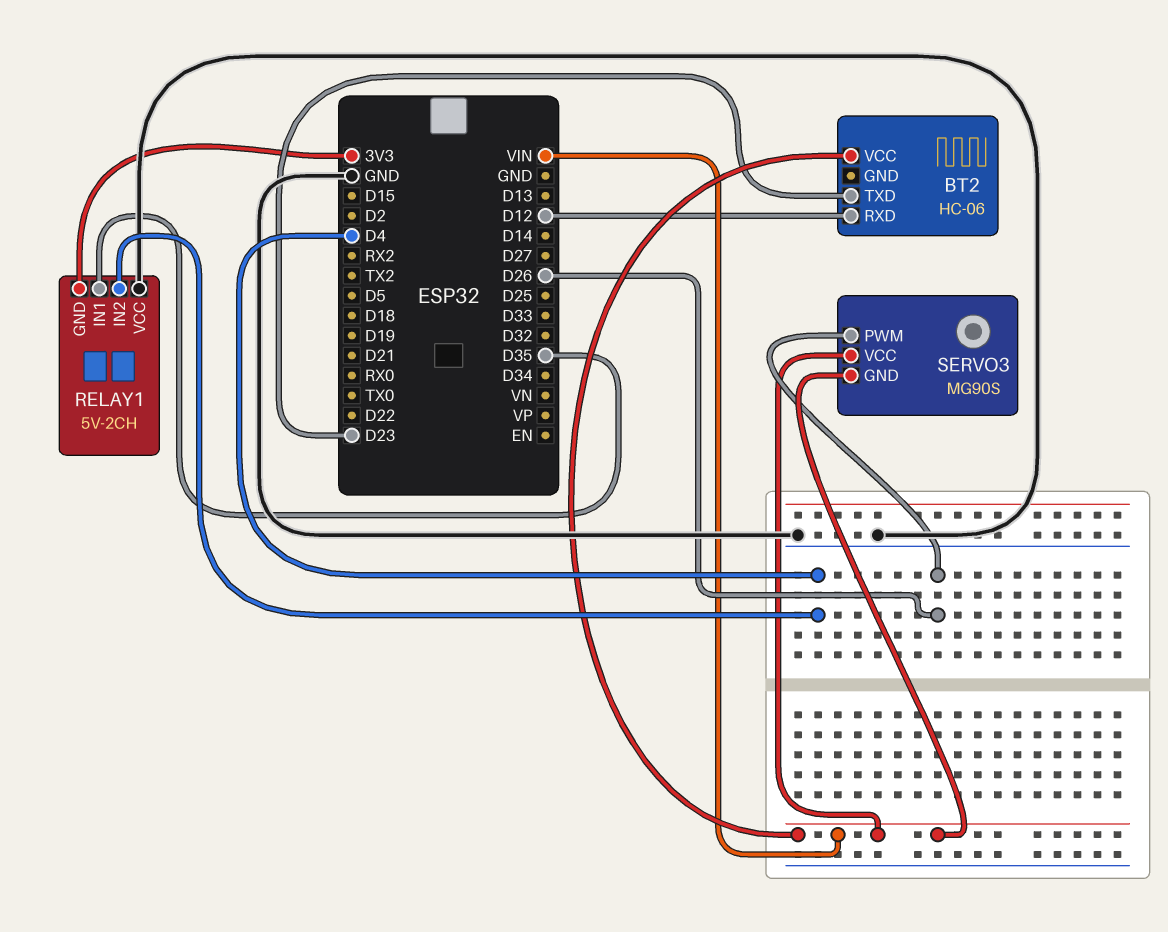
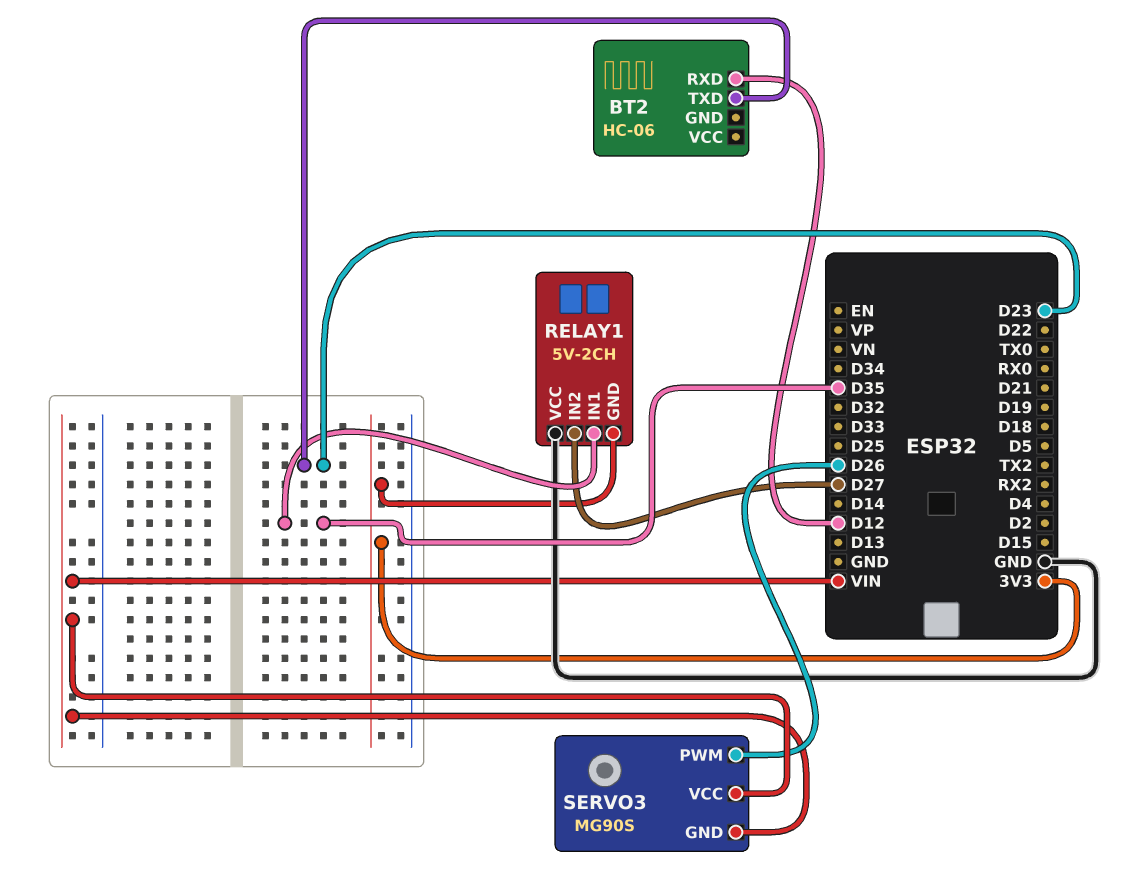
BT2 pin VCC: VIN -> none
RELAY1 pin IN2: D4 -> D27

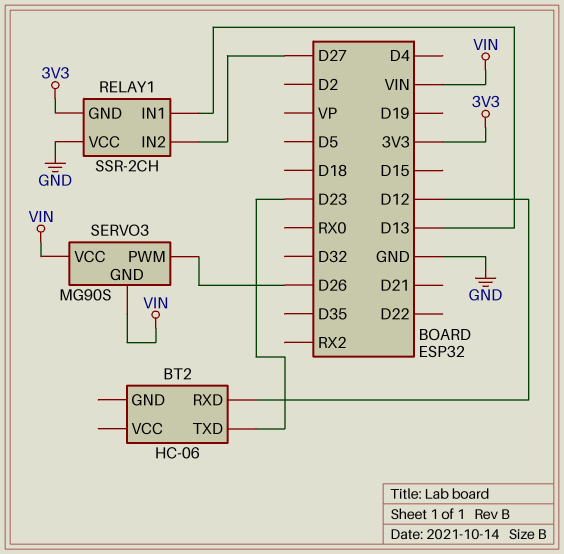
RELAY1: 5V-2CH -> SSR-2CH
RELAY1 pin IN1: D35 -> D13

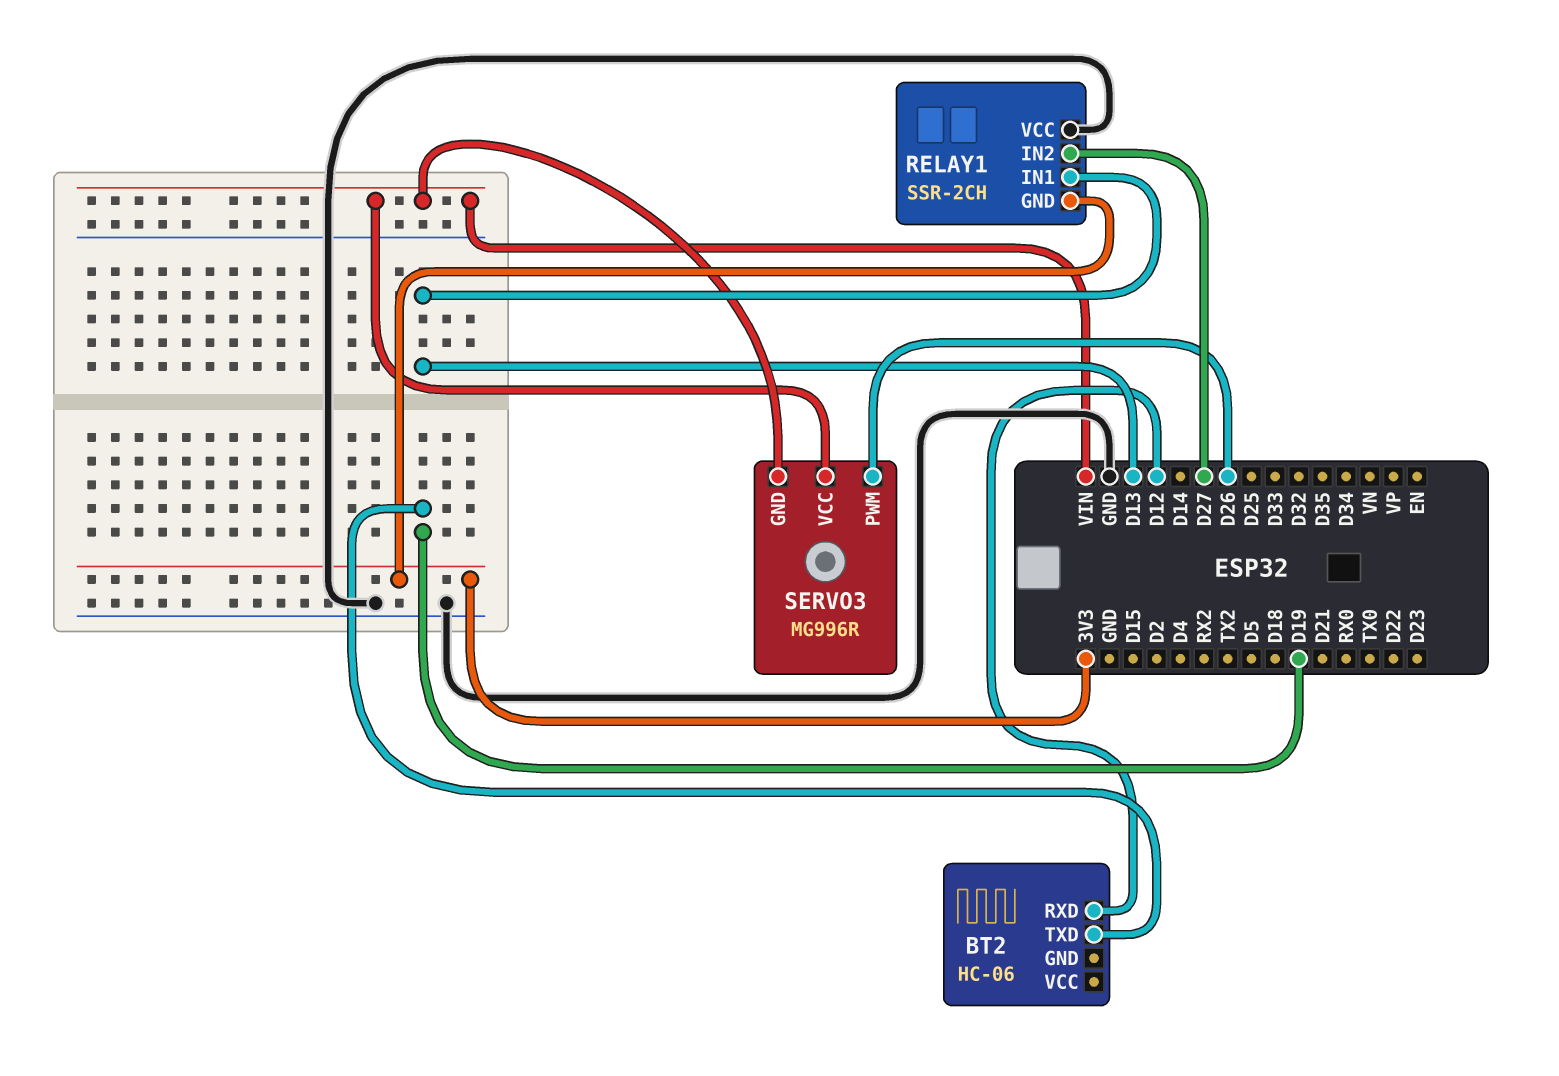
BT2 pin TXD: D23 -> D19
SERVO3: MG90S -> MG996R

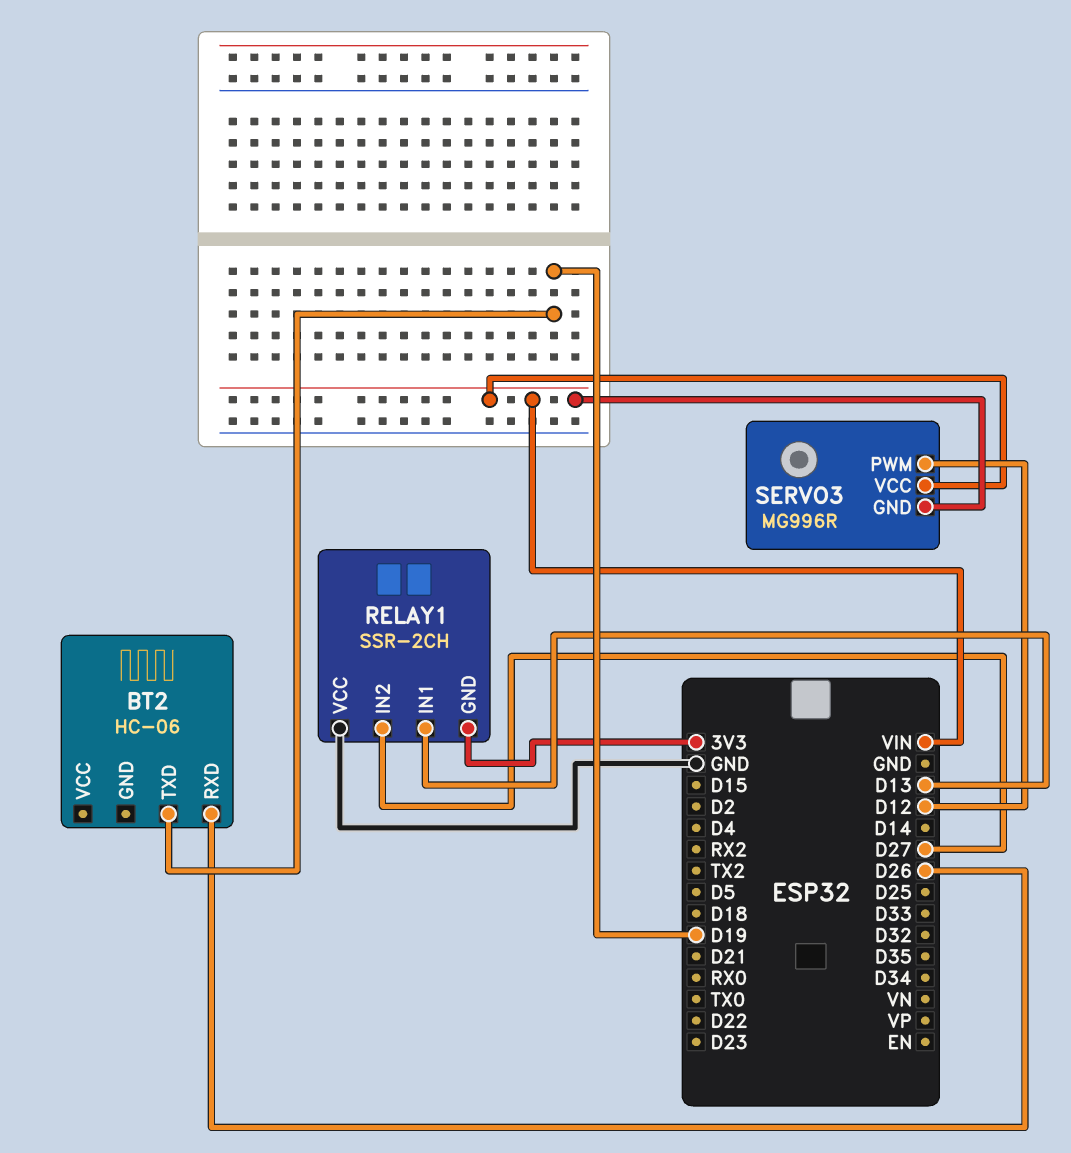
BT2 pin RXD: D12 -> D26
SERVO3 pin PWM: D26 -> D12

